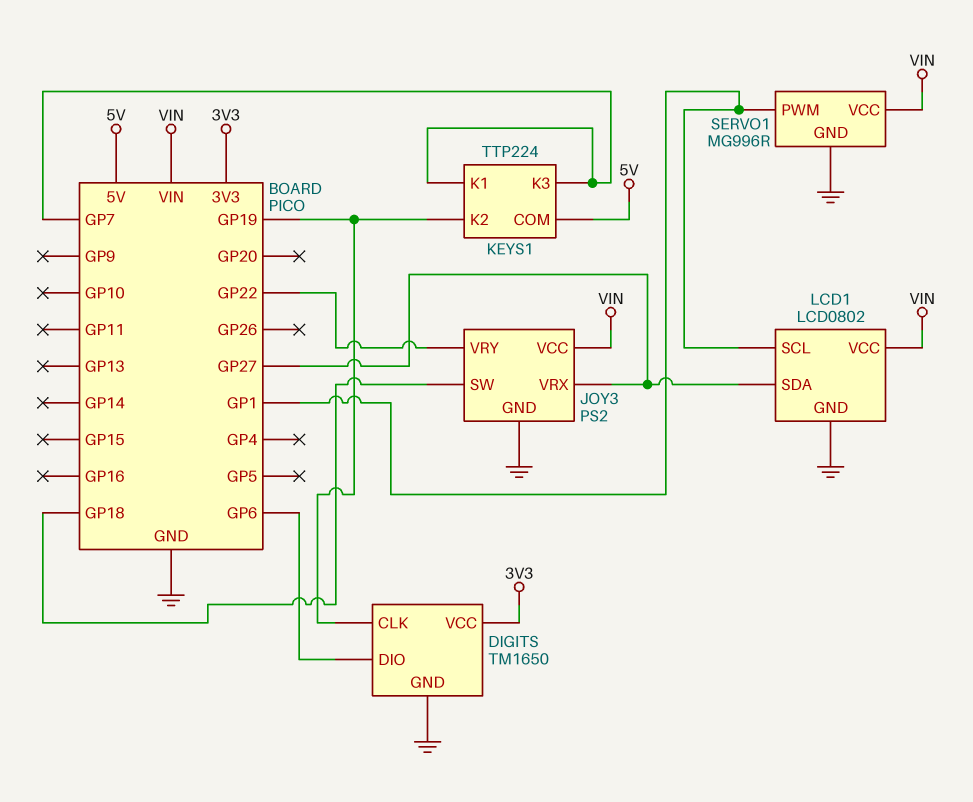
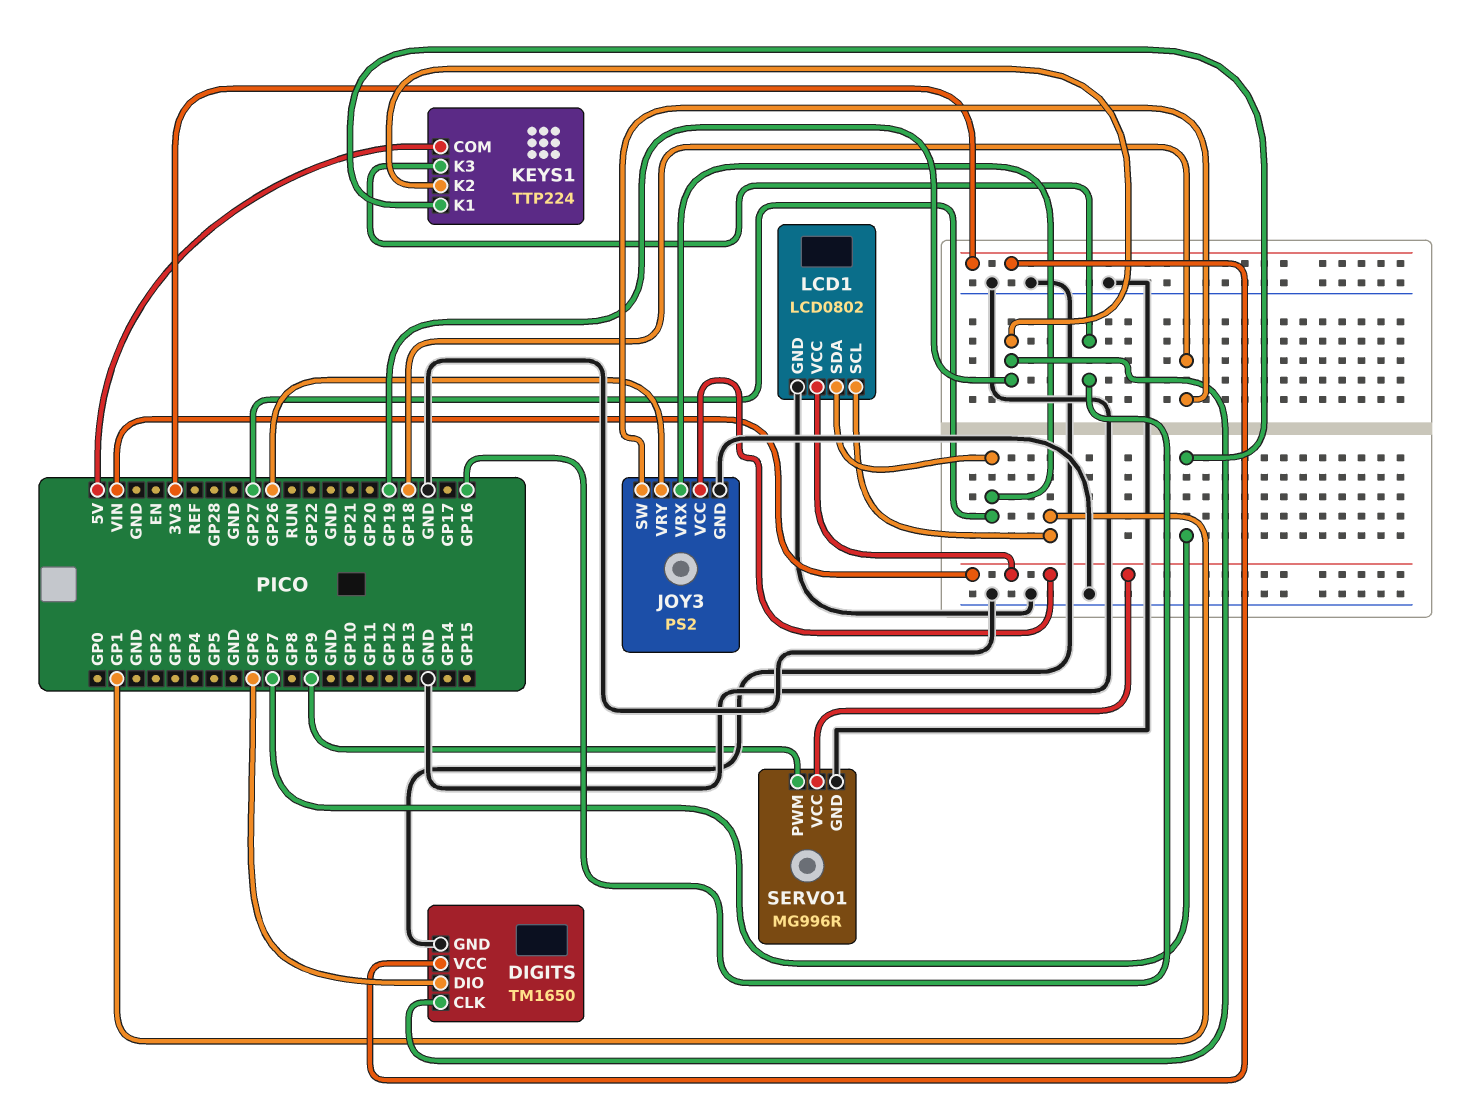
JOY3 pin VRY: GP22 -> GP26
KEYS1 pin K3: GP7 -> GP16
SERVO1 pin PWM: GP1 -> GP9

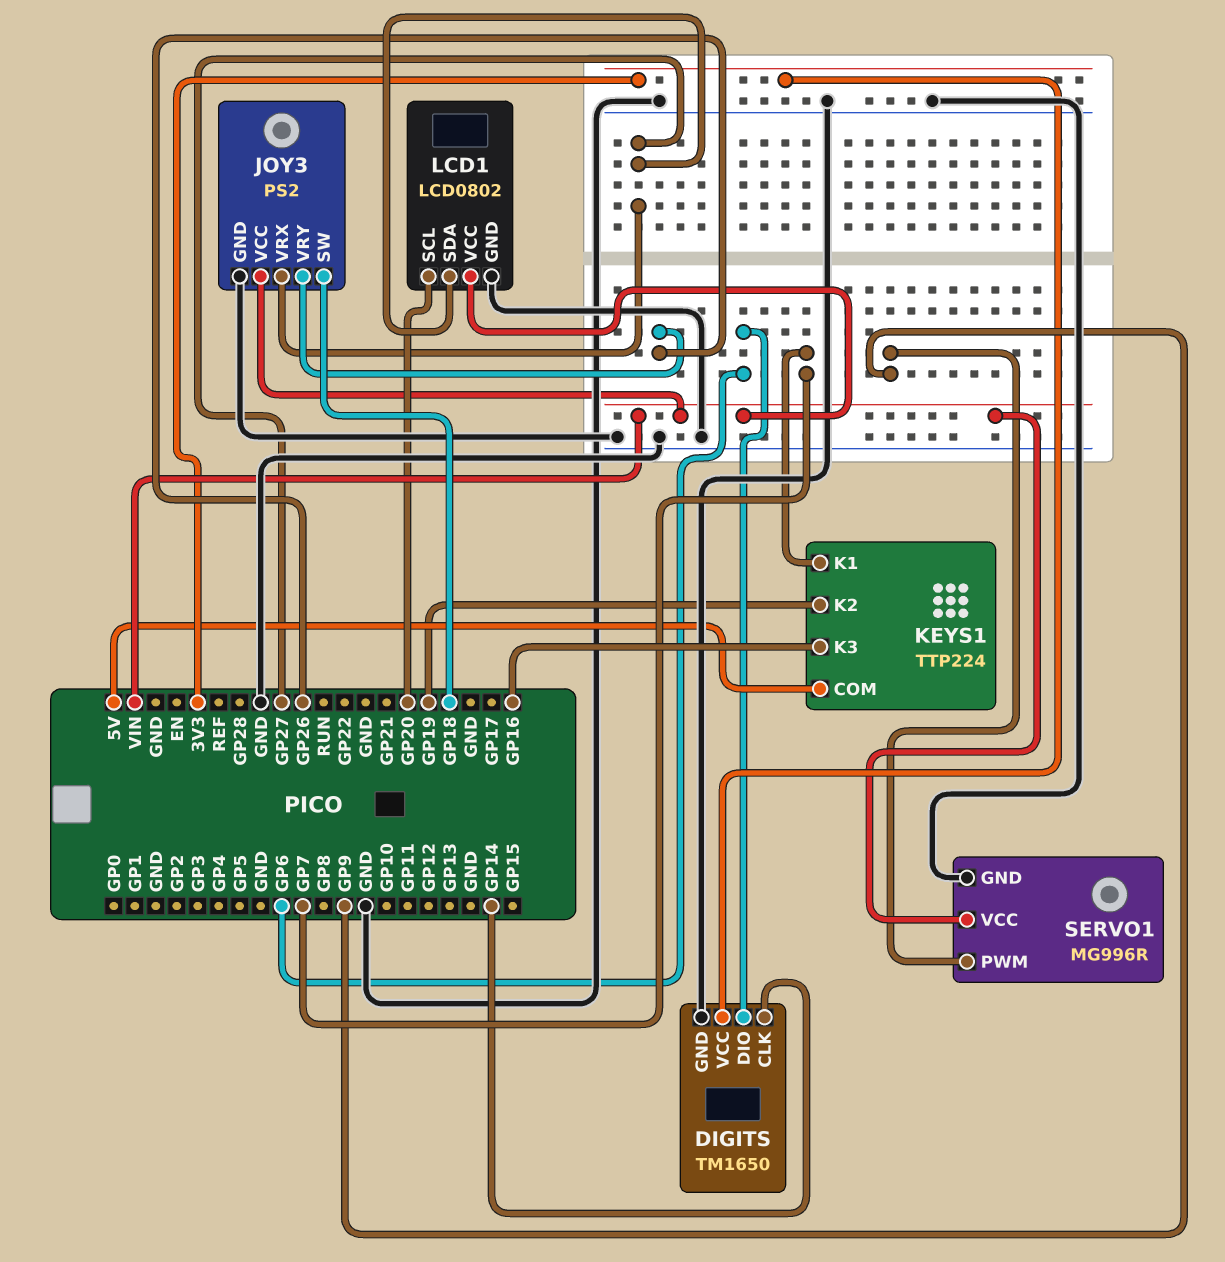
DIGITS pin CLK: GP19 -> GP14
LCD1 pin SCL: GP1 -> GP20

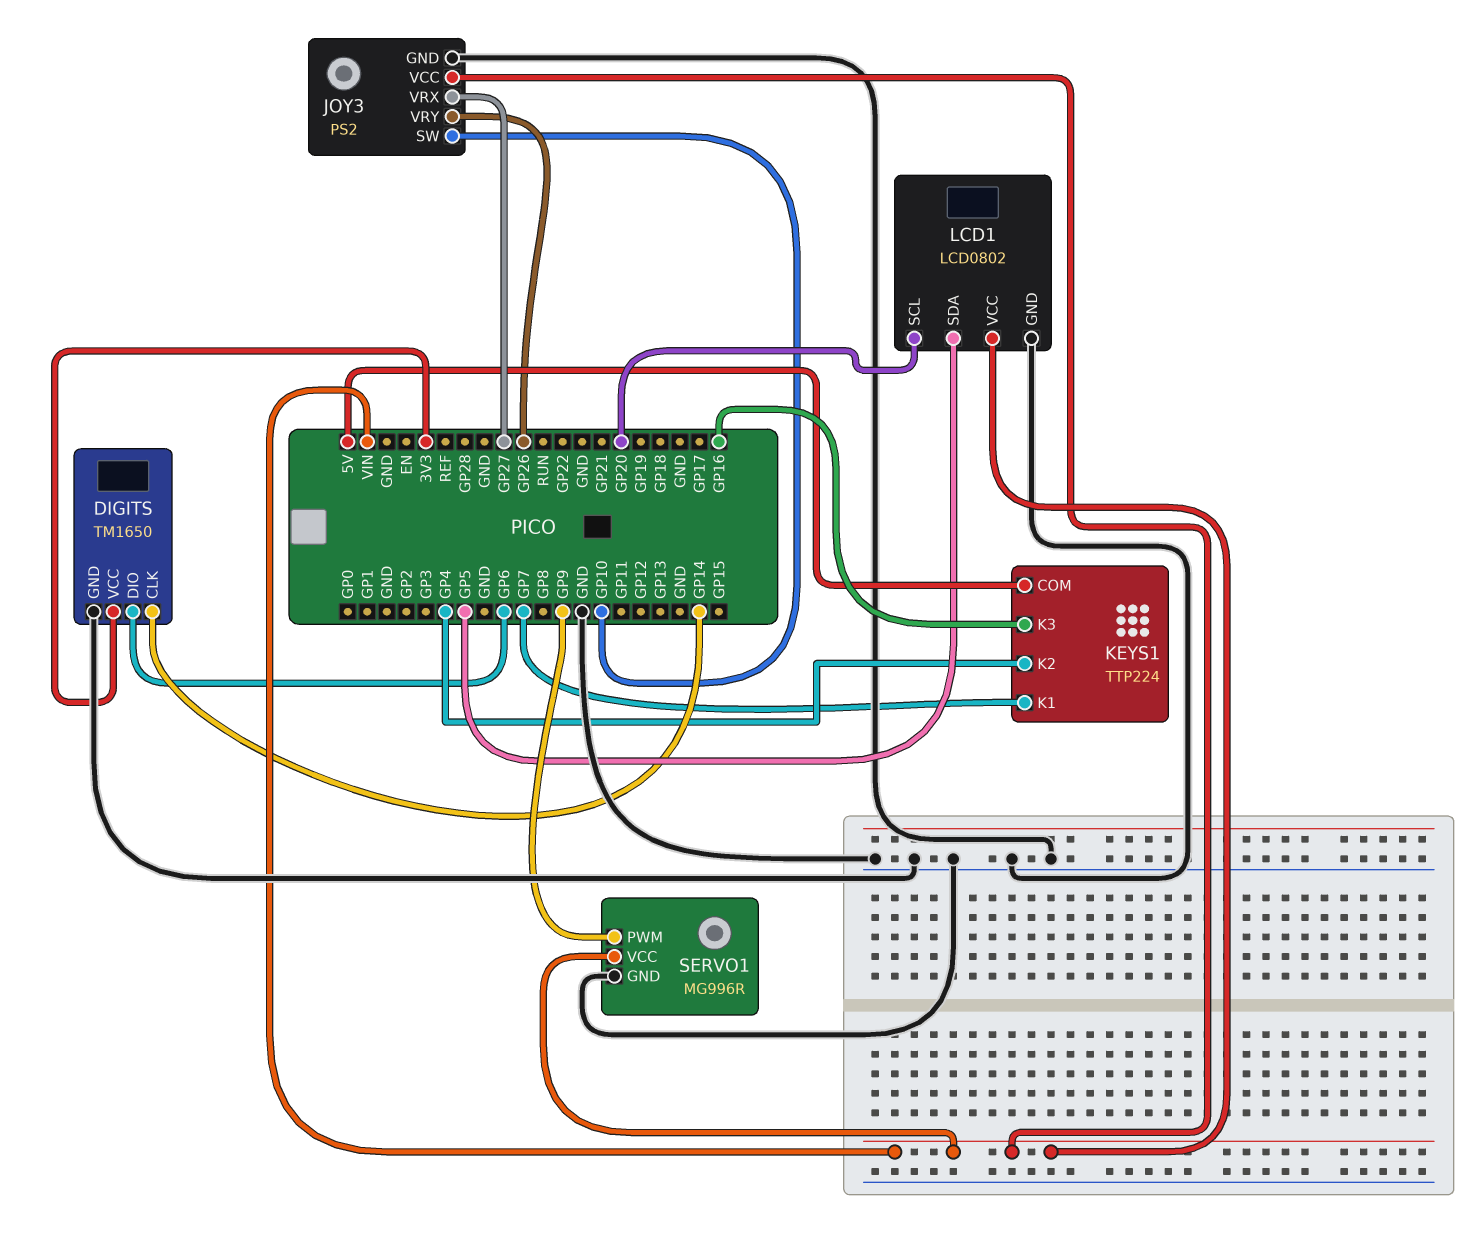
JOY3 pin SW: GP18 -> GP10
KEYS1 pin K2: GP19 -> GP4
LCD1 pin SDA: GP27 -> GP5

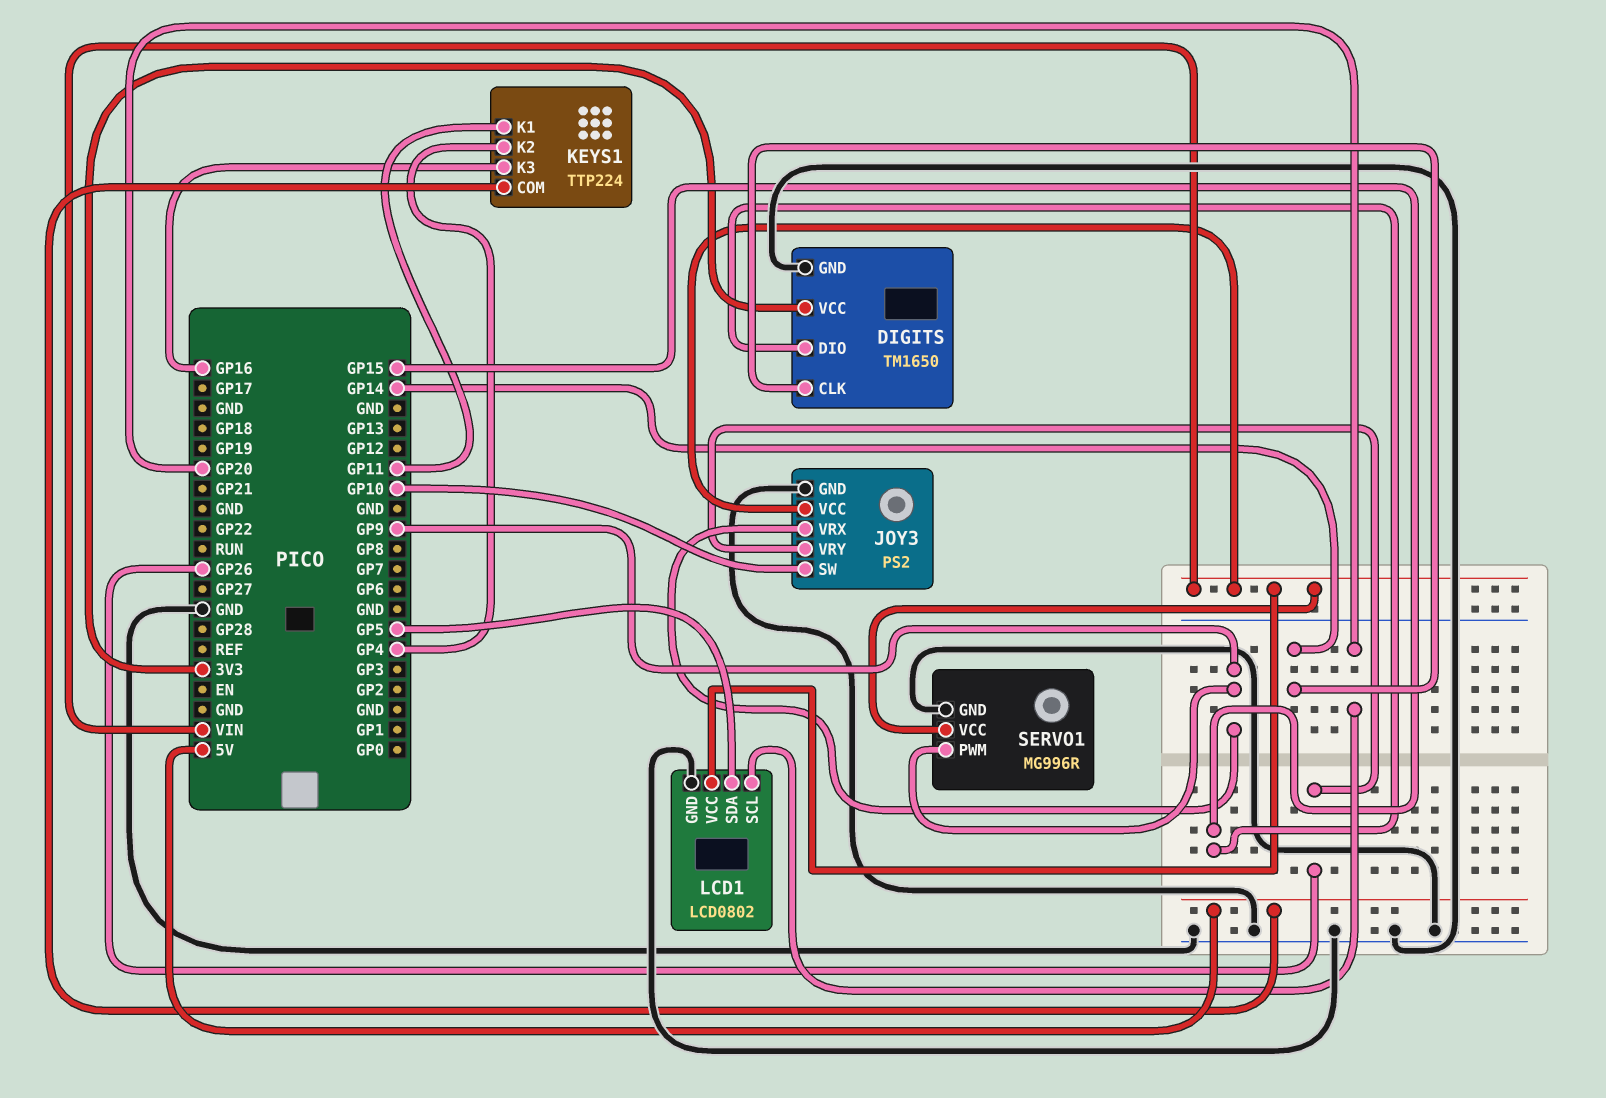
DIGITS pin DIO: GP6 -> GP15
JOY3 pin VRX: GP27 -> GP9
KEYS1 pin K1: GP7 -> GP11

